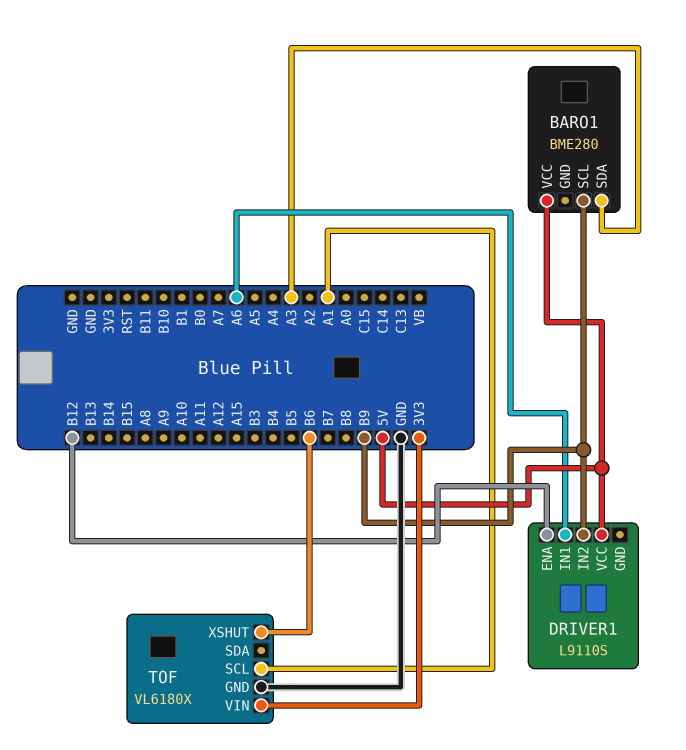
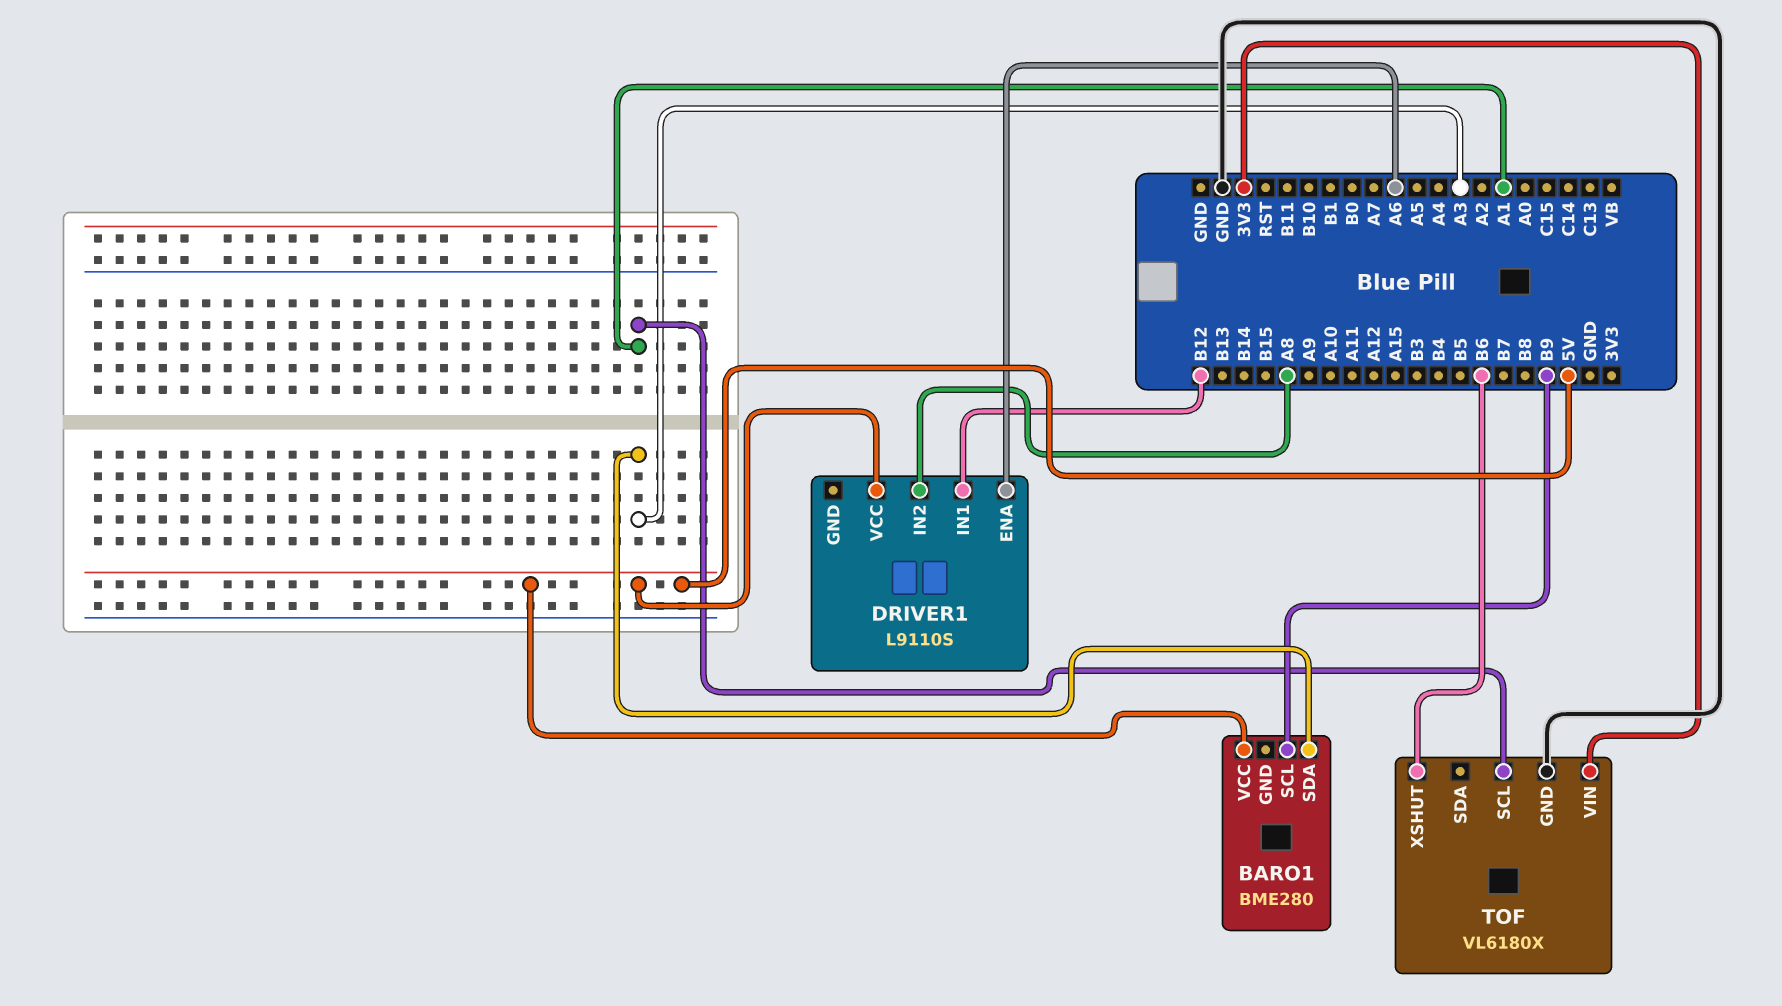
DRIVER1 pin ENA: B12 -> A6
DRIVER1 pin IN1: A6 -> B12
DRIVER1 pin IN2: B9 -> A8

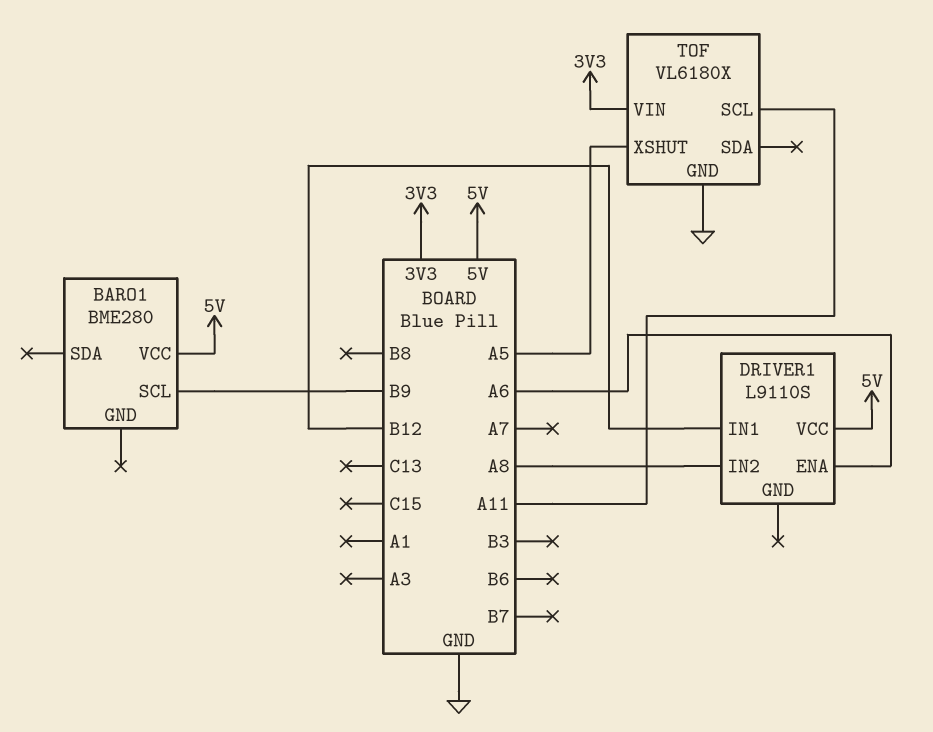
BARO1 pin SDA: A3 -> none
TOF pin SCL: A1 -> A11
TOF pin XSHUT: B6 -> A5

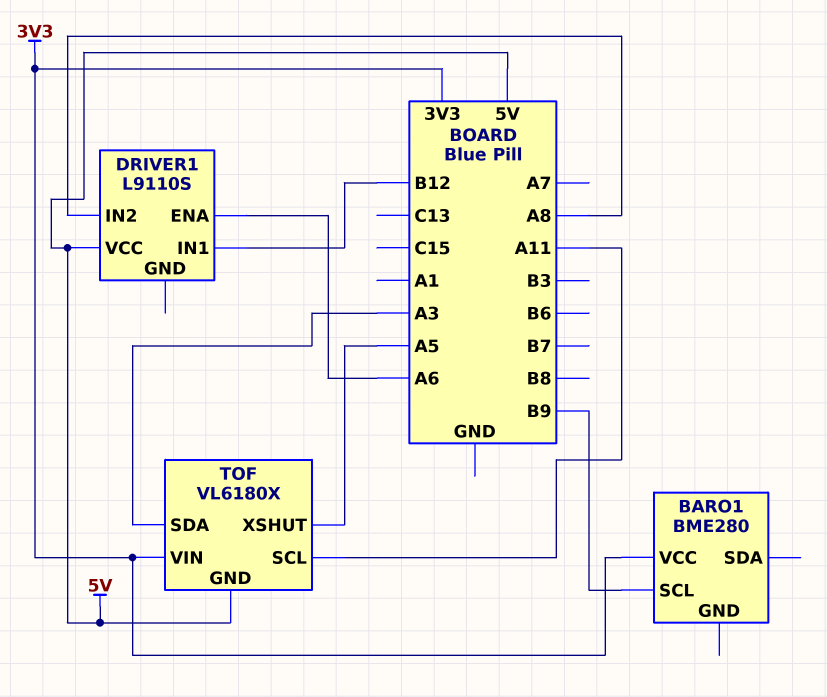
BARO1 pin VCC: 5V -> 3V3
TOF pin GND: GND -> 5V
TOF pin SDA: none -> A3

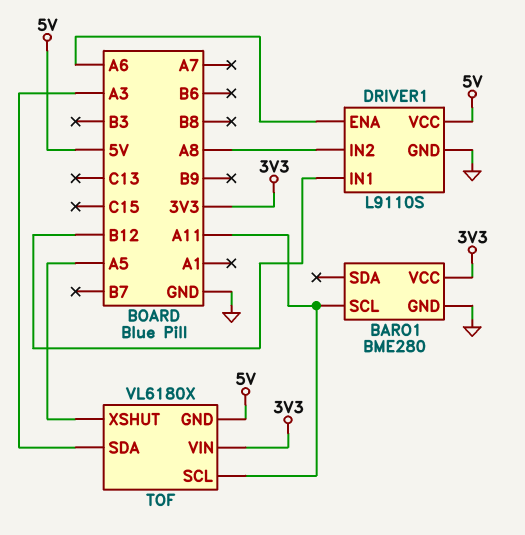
BARO1 pin GND: none -> GND
BARO1 pin SCL: B9 -> A11
DRIVER1 pin GND: none -> GND

